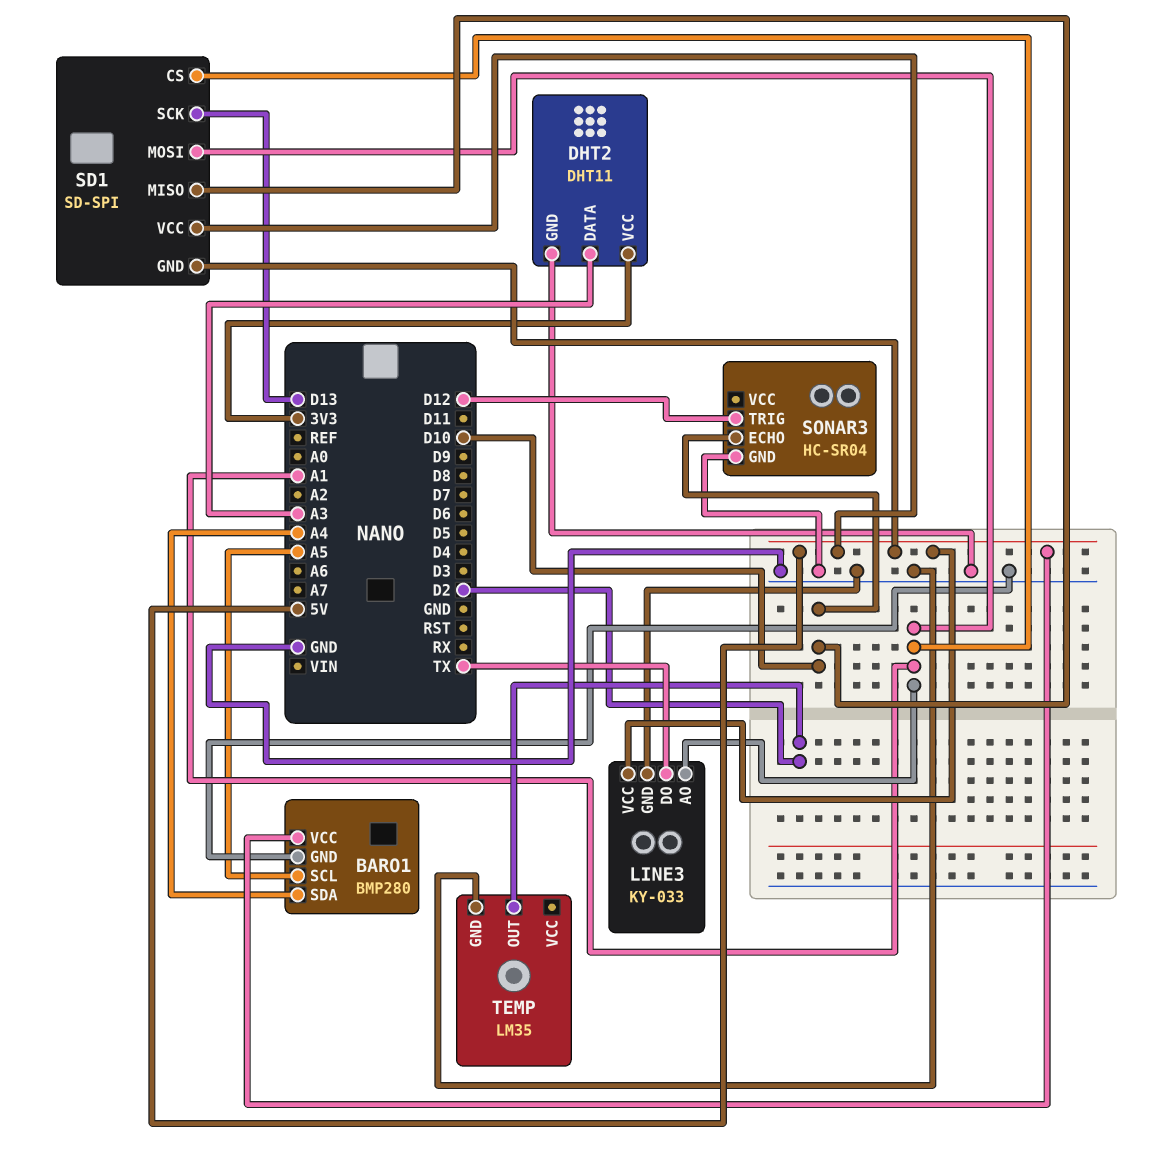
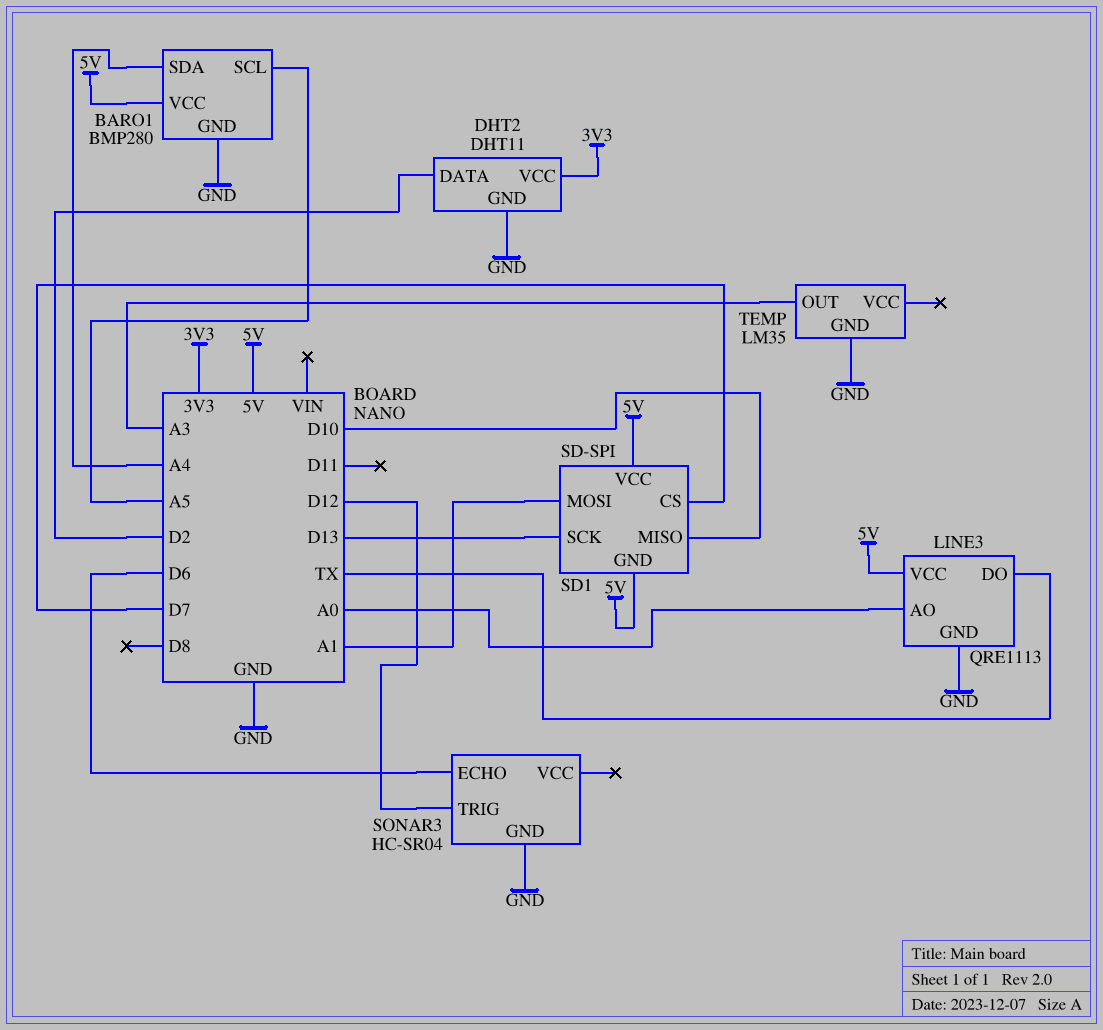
DHT2 pin DATA: A3 -> D2
LINE3: KY-033 -> QRE1113
LINE3 pin AO: A1 -> A0
SD1 pin CS: A1 -> D7
SONAR3 pin ECHO: D10 -> D6
TEMP pin OUT: D2 -> A3

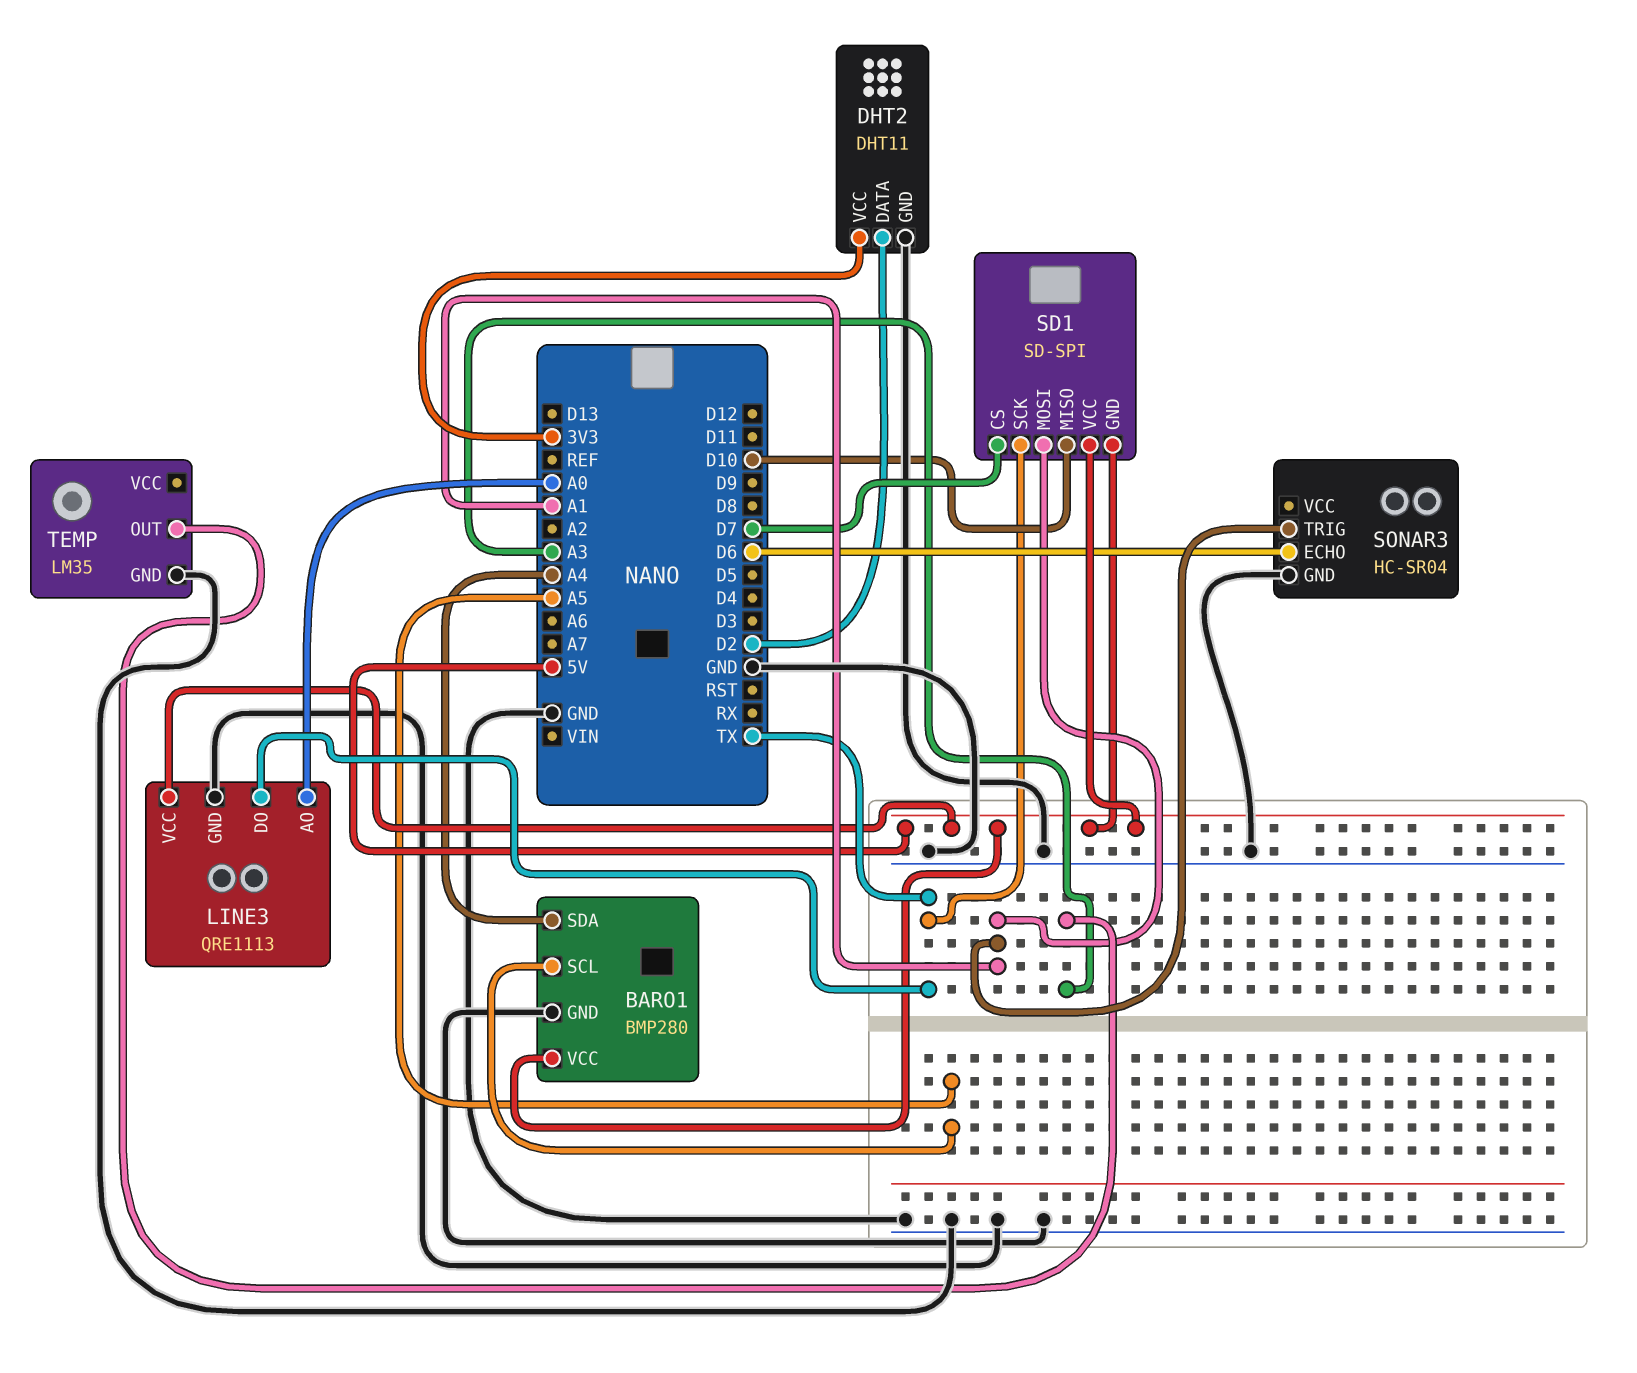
SD1 pin SCK: D13 -> TX
SONAR3 pin TRIG: D12 -> A1

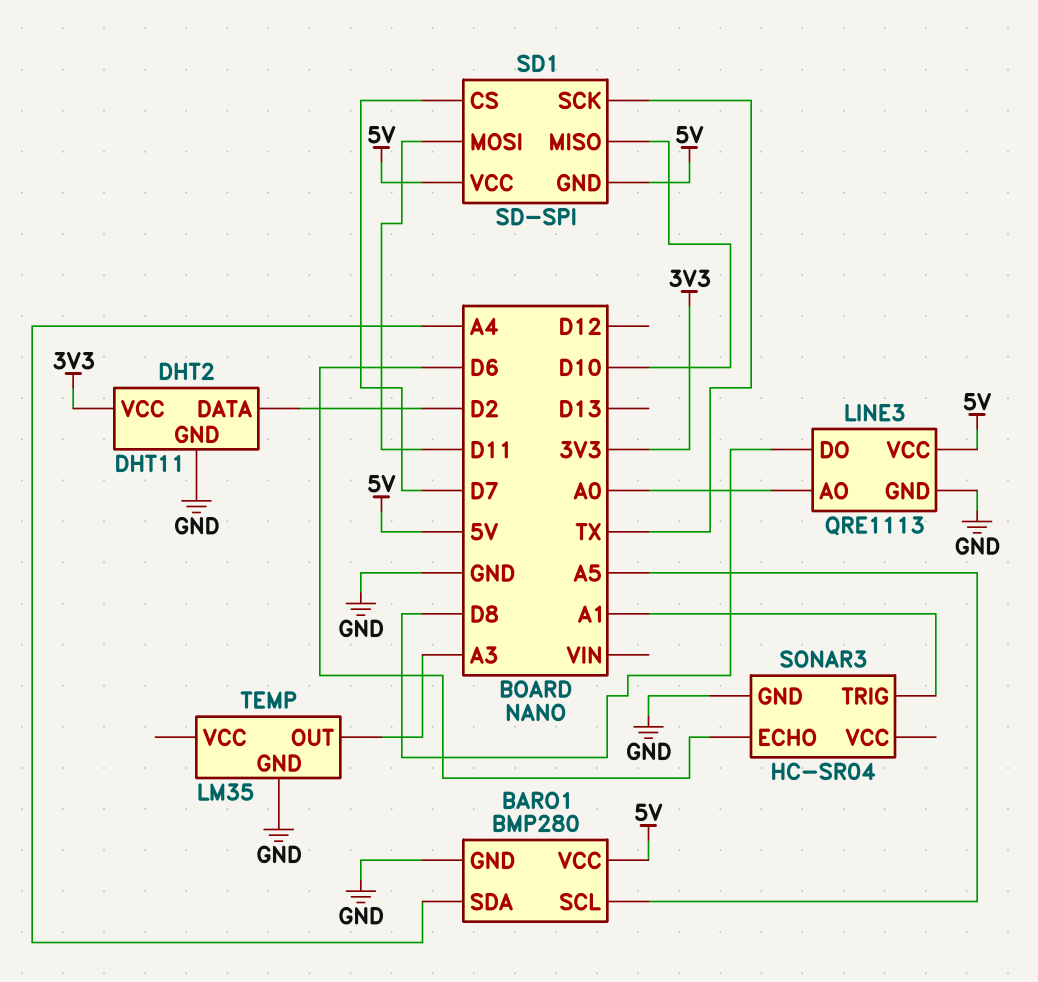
LINE3 pin DO: TX -> D8
SD1 pin MOSI: A1 -> D11

